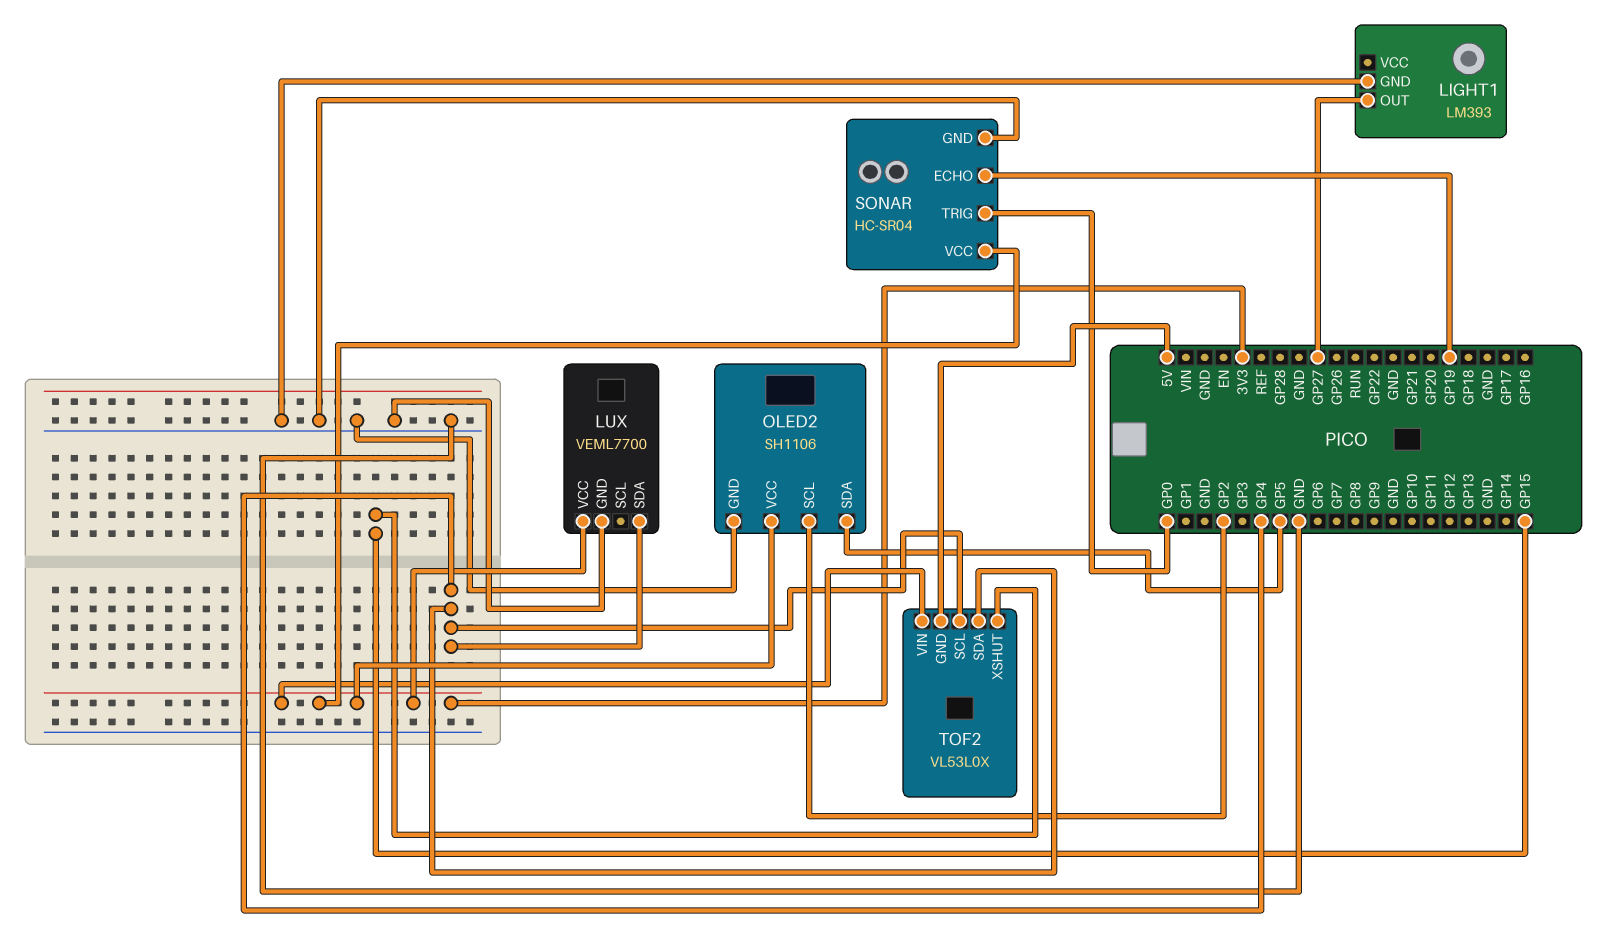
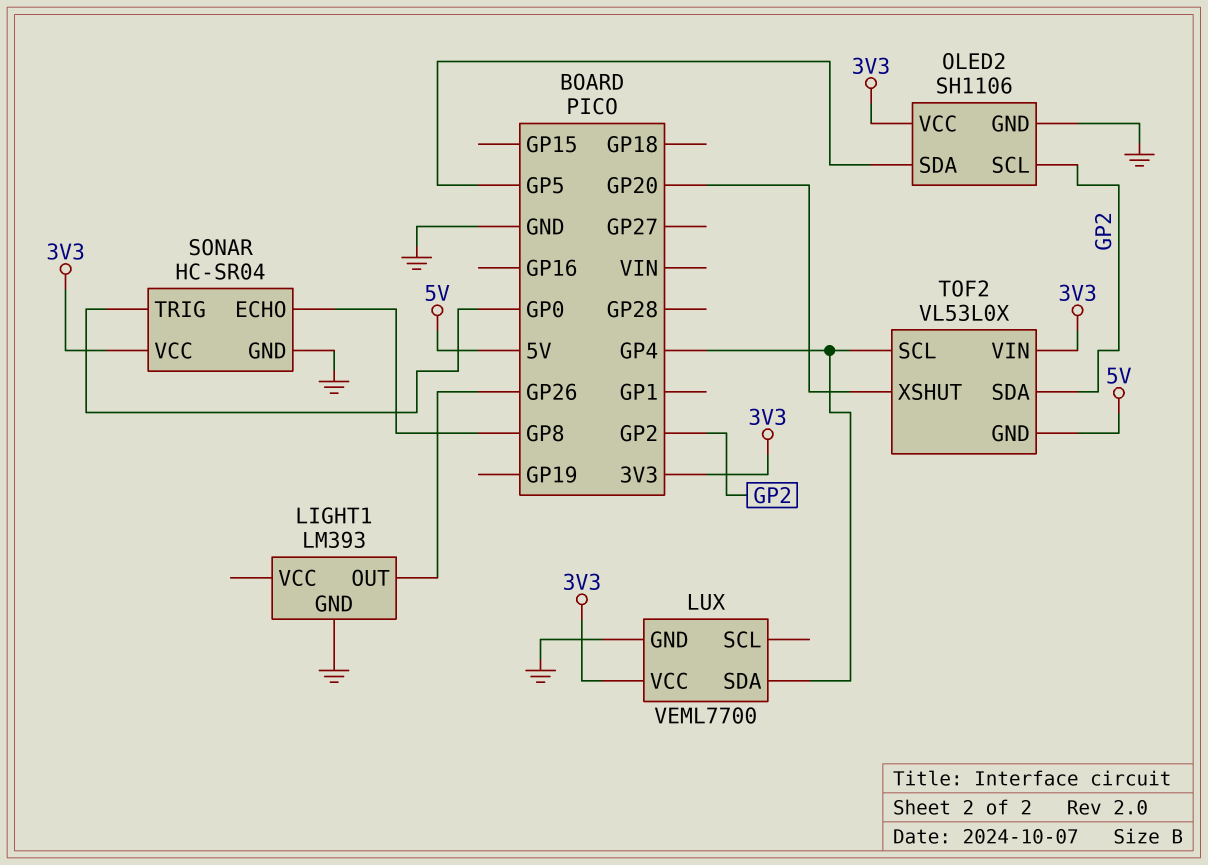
LIGHT1 pin OUT: GP27 -> GP26
SONAR pin ECHO: GP19 -> GP8
TOF2 pin SDA: GP4 -> GP2
TOF2 pin XSHUT: GP15 -> GP20

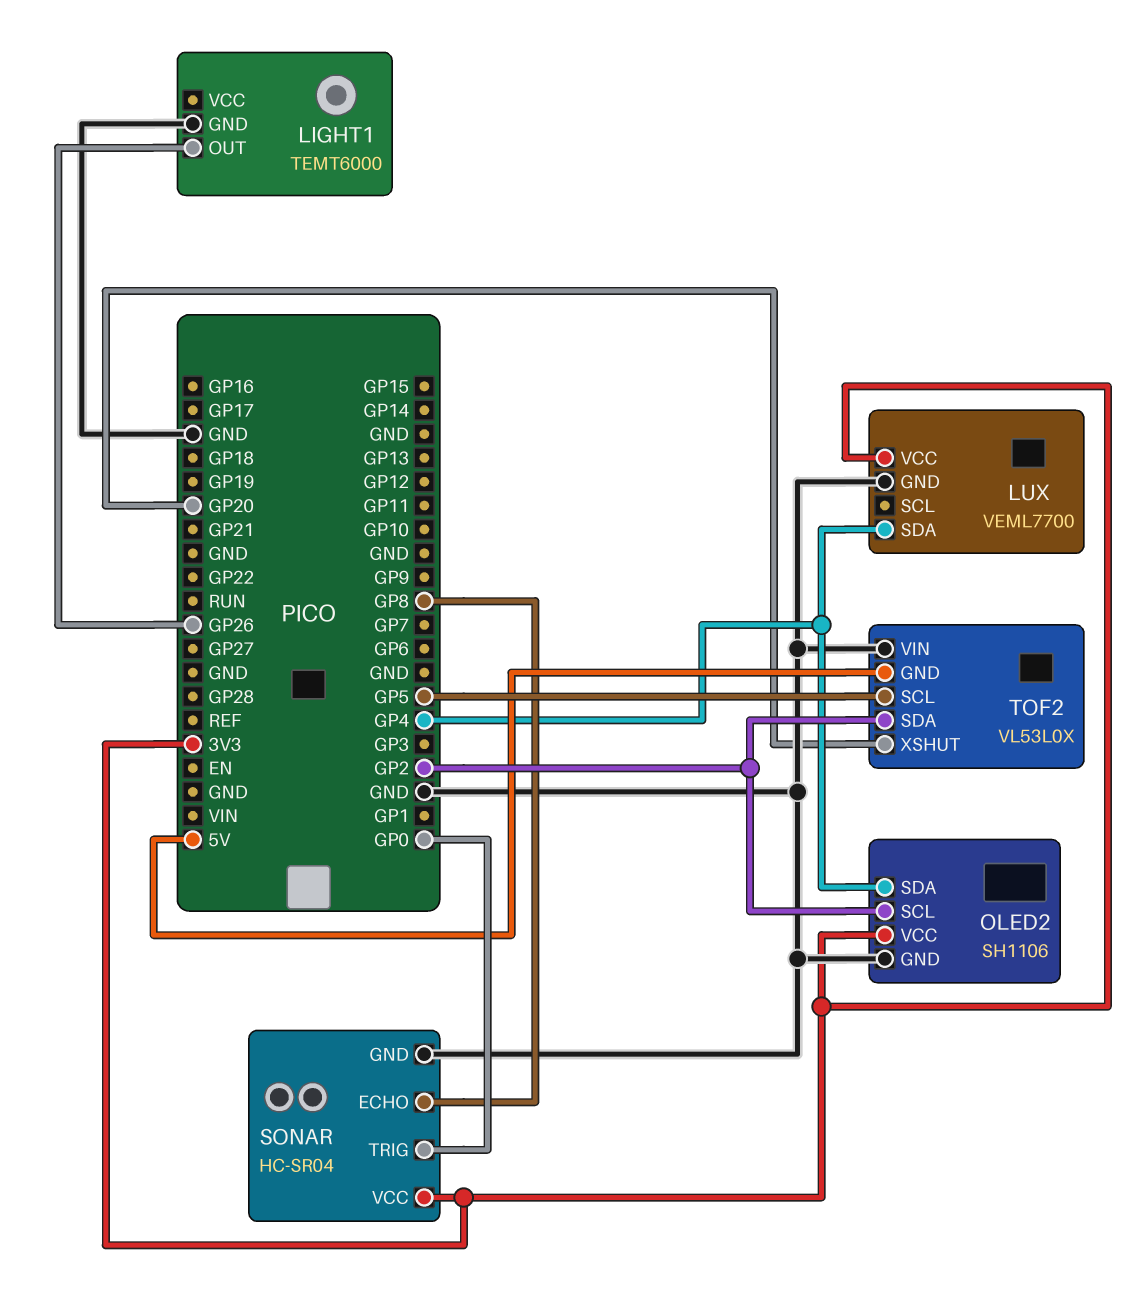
LIGHT1: LM393 -> TEMT6000
OLED2 pin SDA: GP5 -> GP4
TOF2 pin SCL: GP4 -> GP5
TOF2 pin VIN: 3V3 -> GND

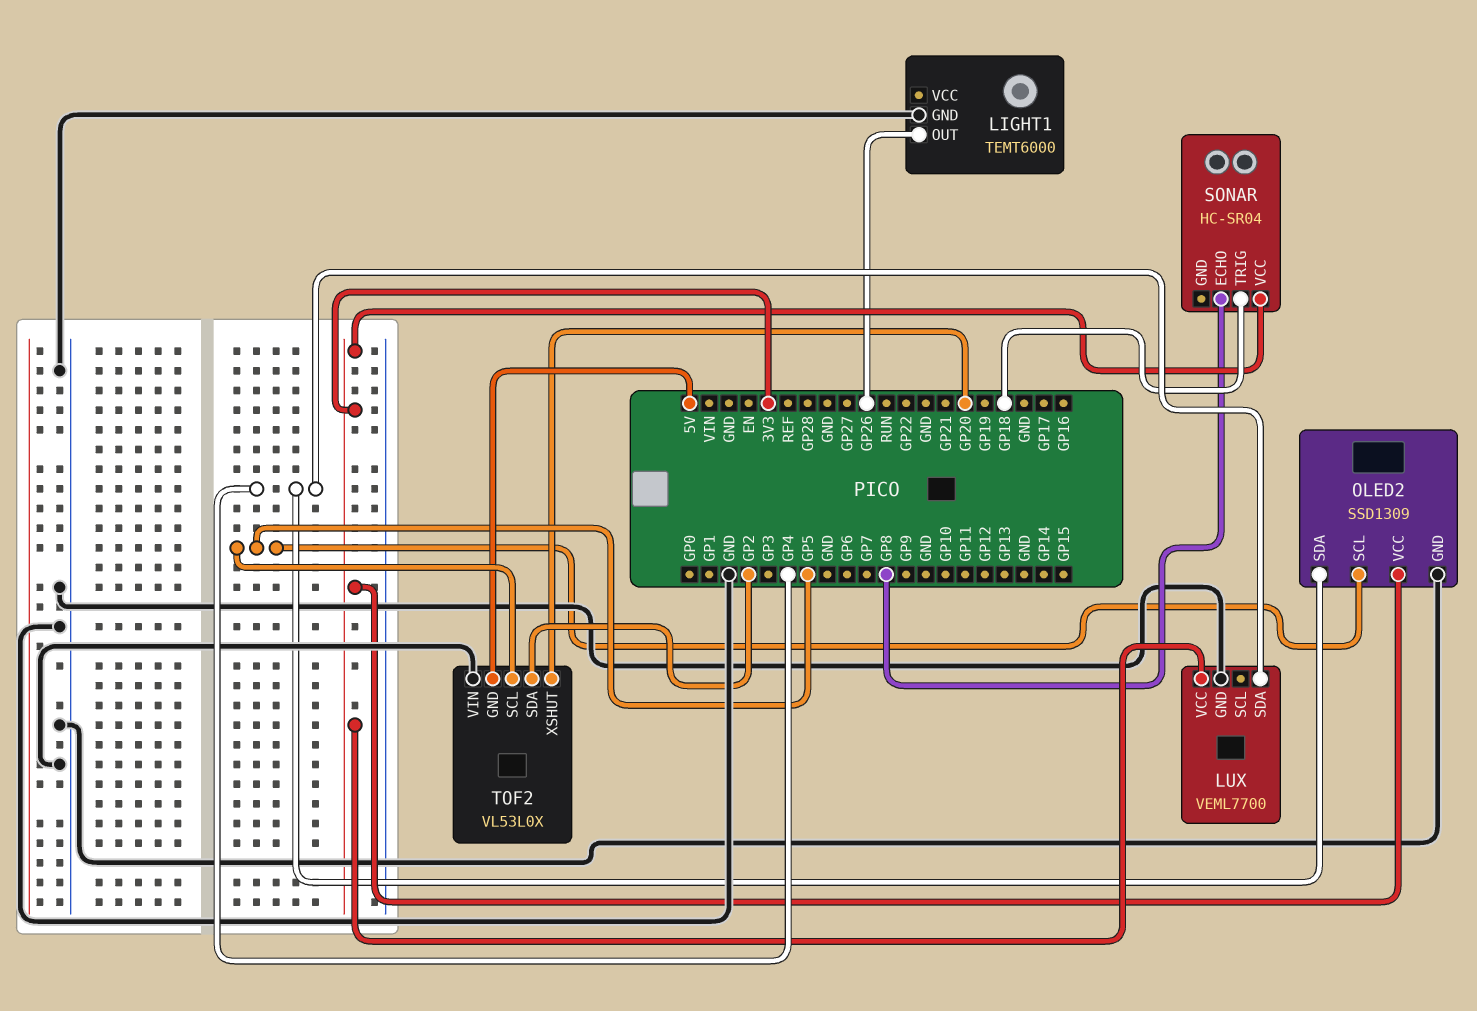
OLED2: SH1106 -> SSD1309
OLED2 pin SCL: GP2 -> GP5
SONAR pin GND: GND -> none
SONAR pin TRIG: GP0 -> GP18

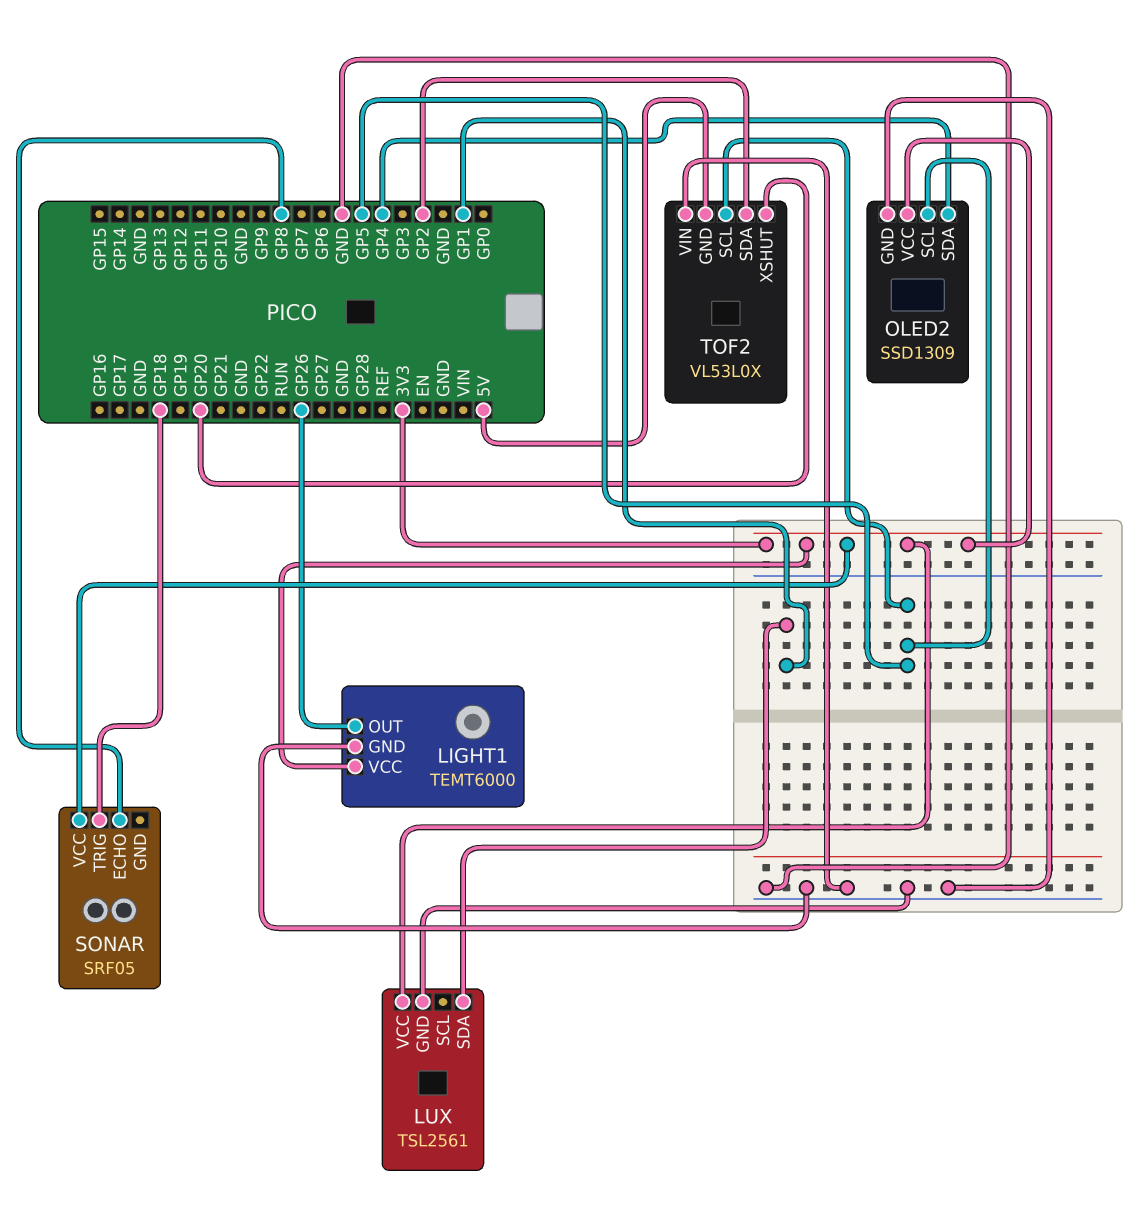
LIGHT1 pin VCC: none -> 3V3
LUX: VEML7700 -> TSL2561
LUX pin SDA: GP4 -> GP1
SONAR: HC-SR04 -> SRF05

